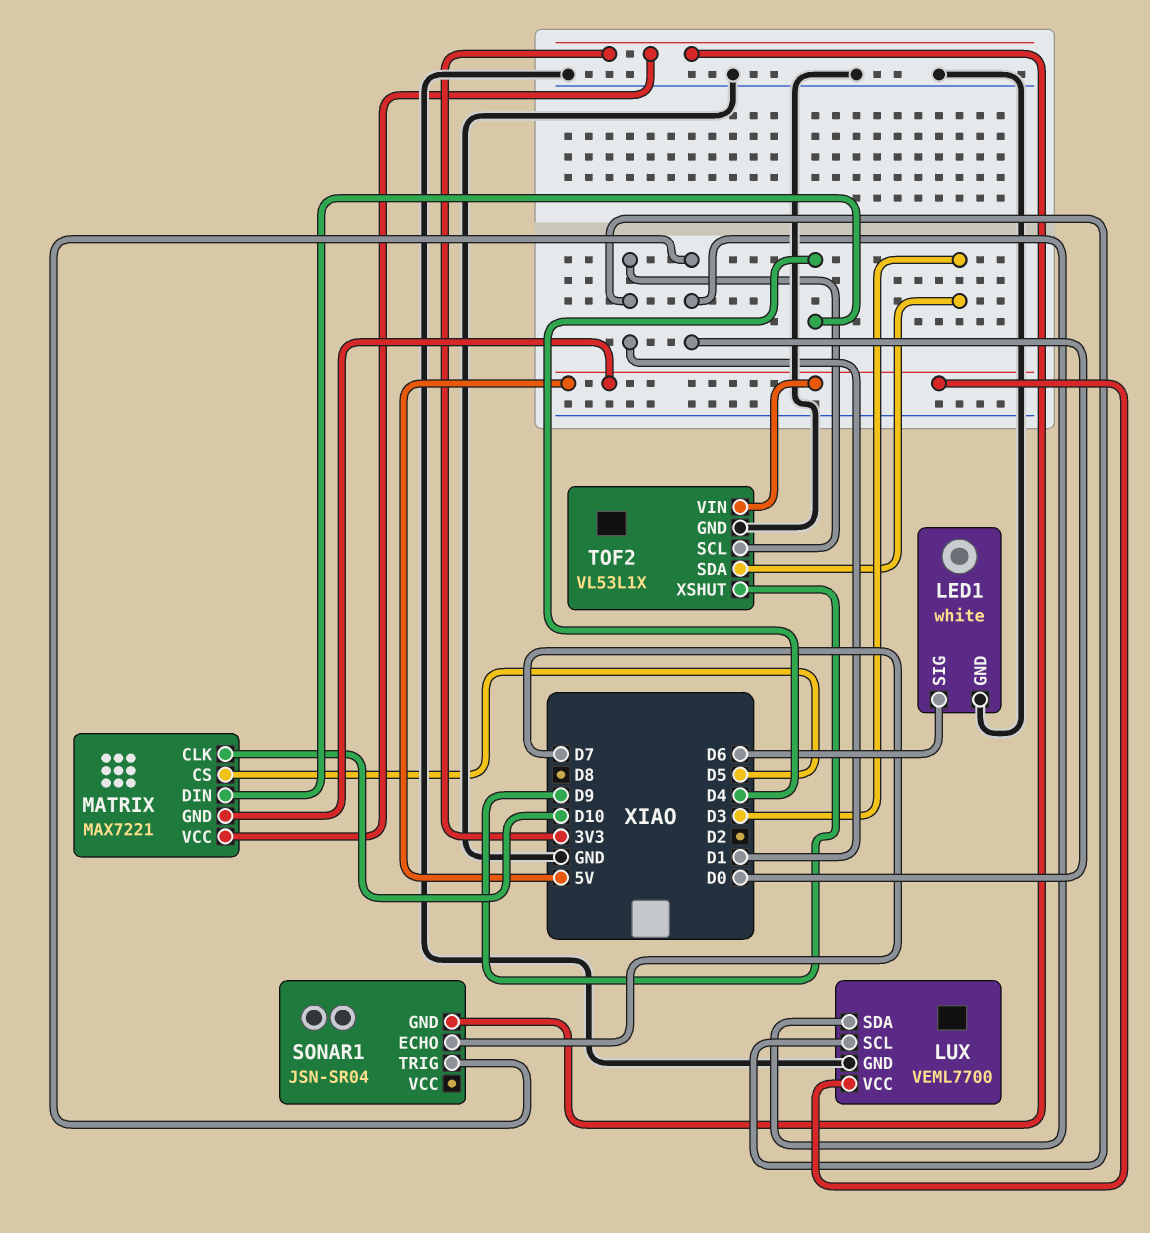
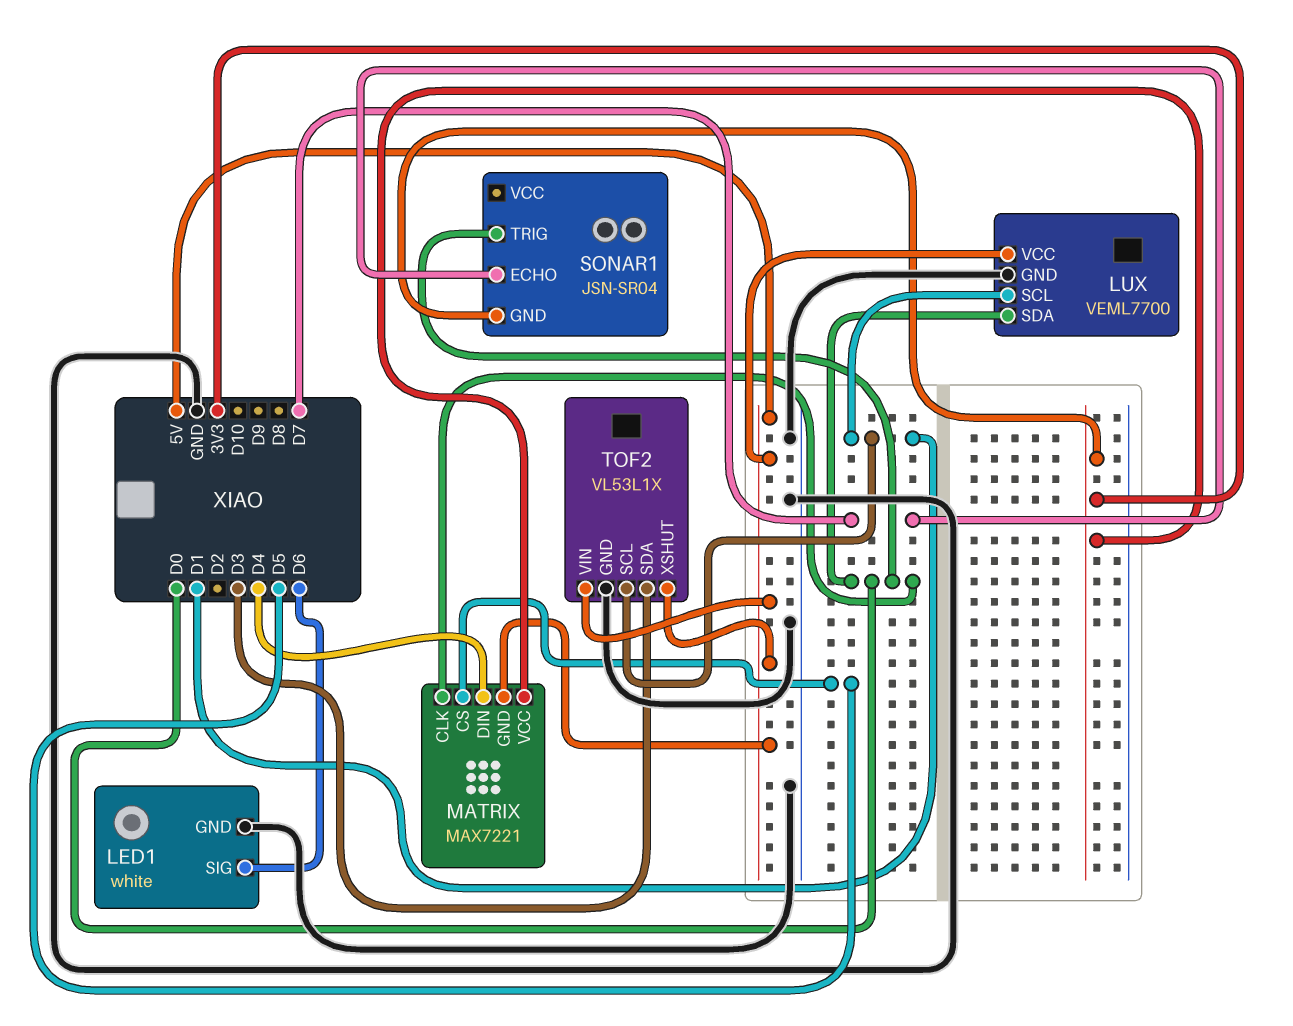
MATRIX pin CLK: D10 -> D0
TOF2 pin XSHUT: D9 -> 5V

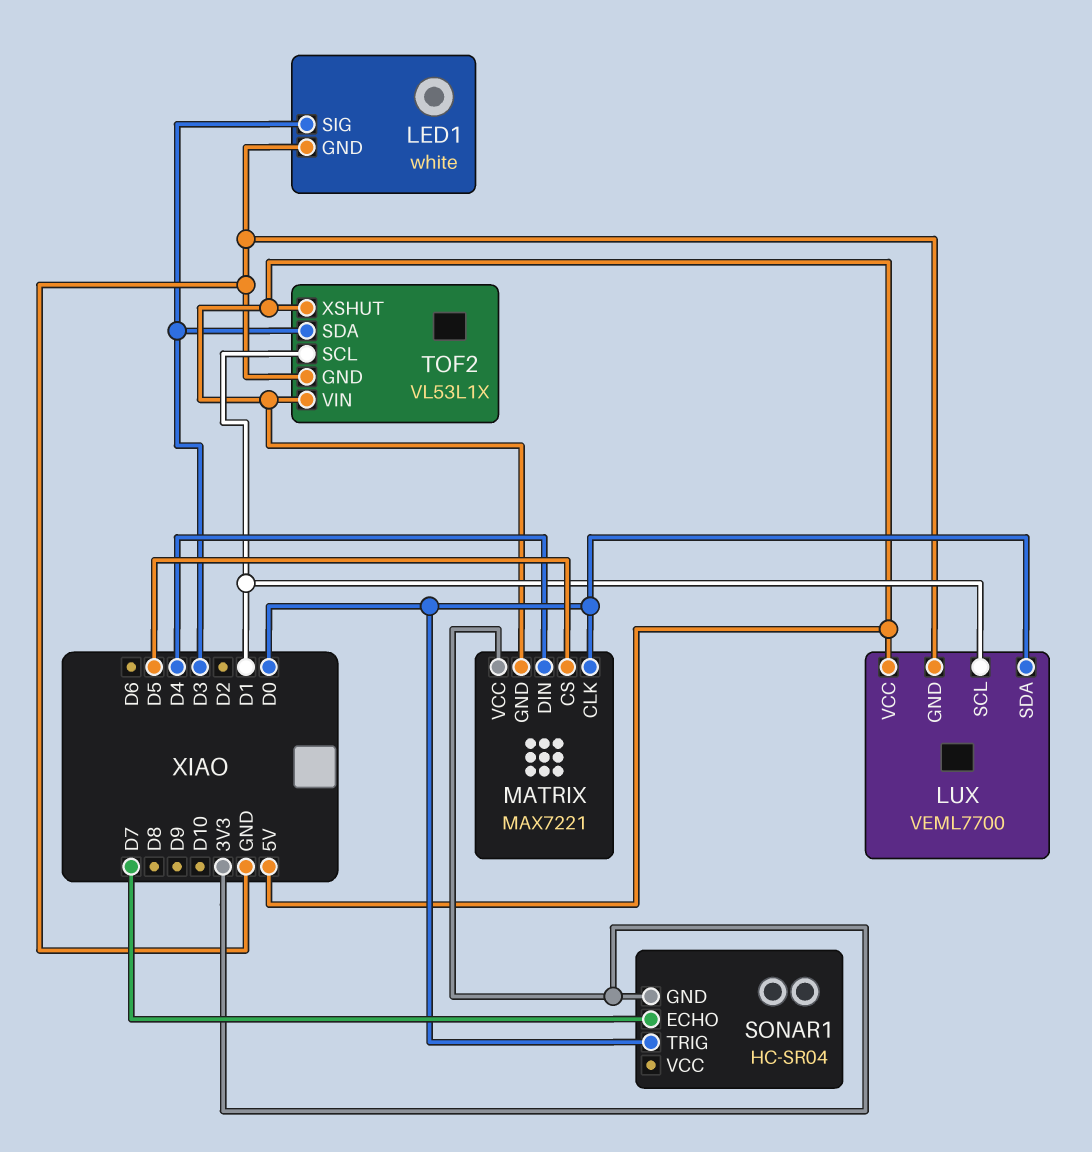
LED1 pin SIG: D6 -> D3
SONAR1: JSN-SR04 -> HC-SR04

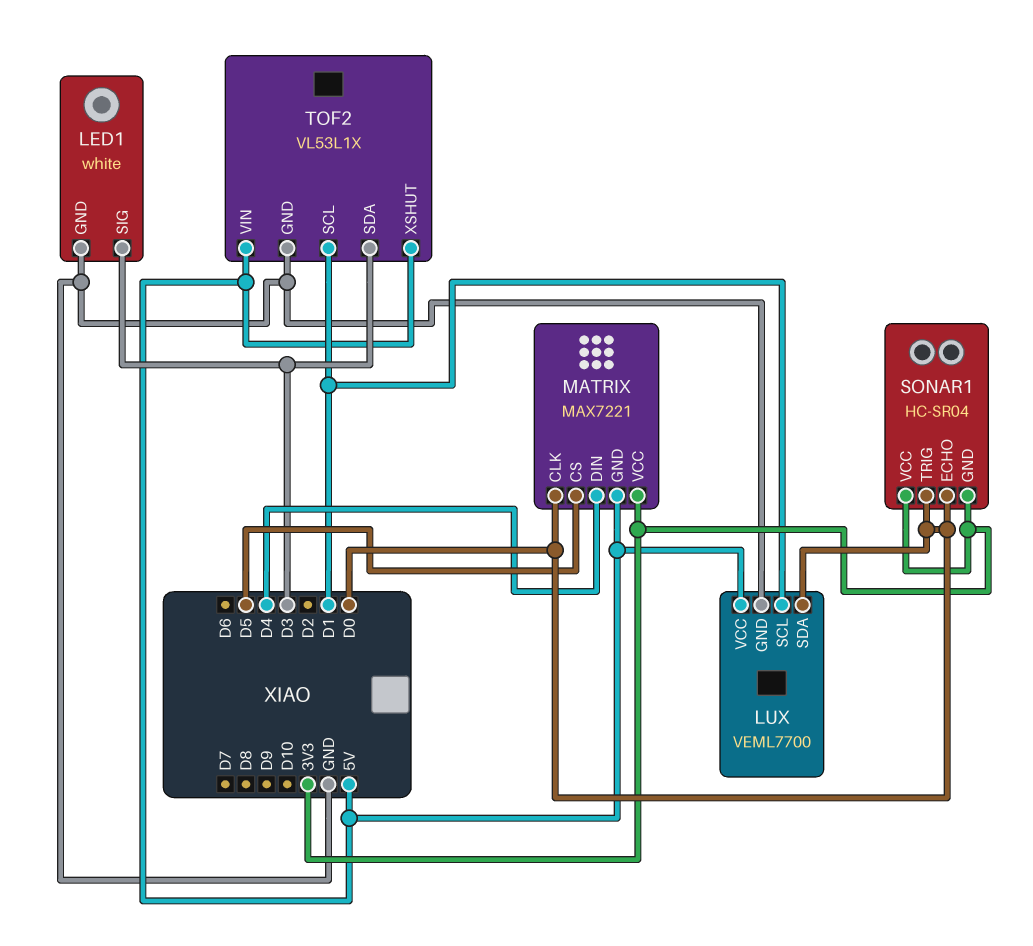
SONAR1 pin ECHO: D7 -> D0
SONAR1 pin VCC: none -> 3V3

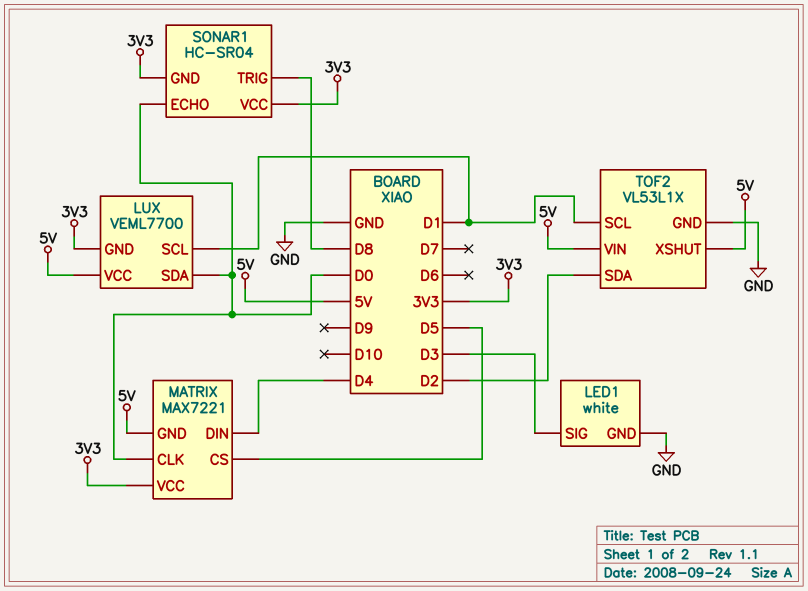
LUX pin GND: GND -> 3V3
SONAR1 pin TRIG: D0 -> D8
TOF2 pin SDA: D3 -> D2

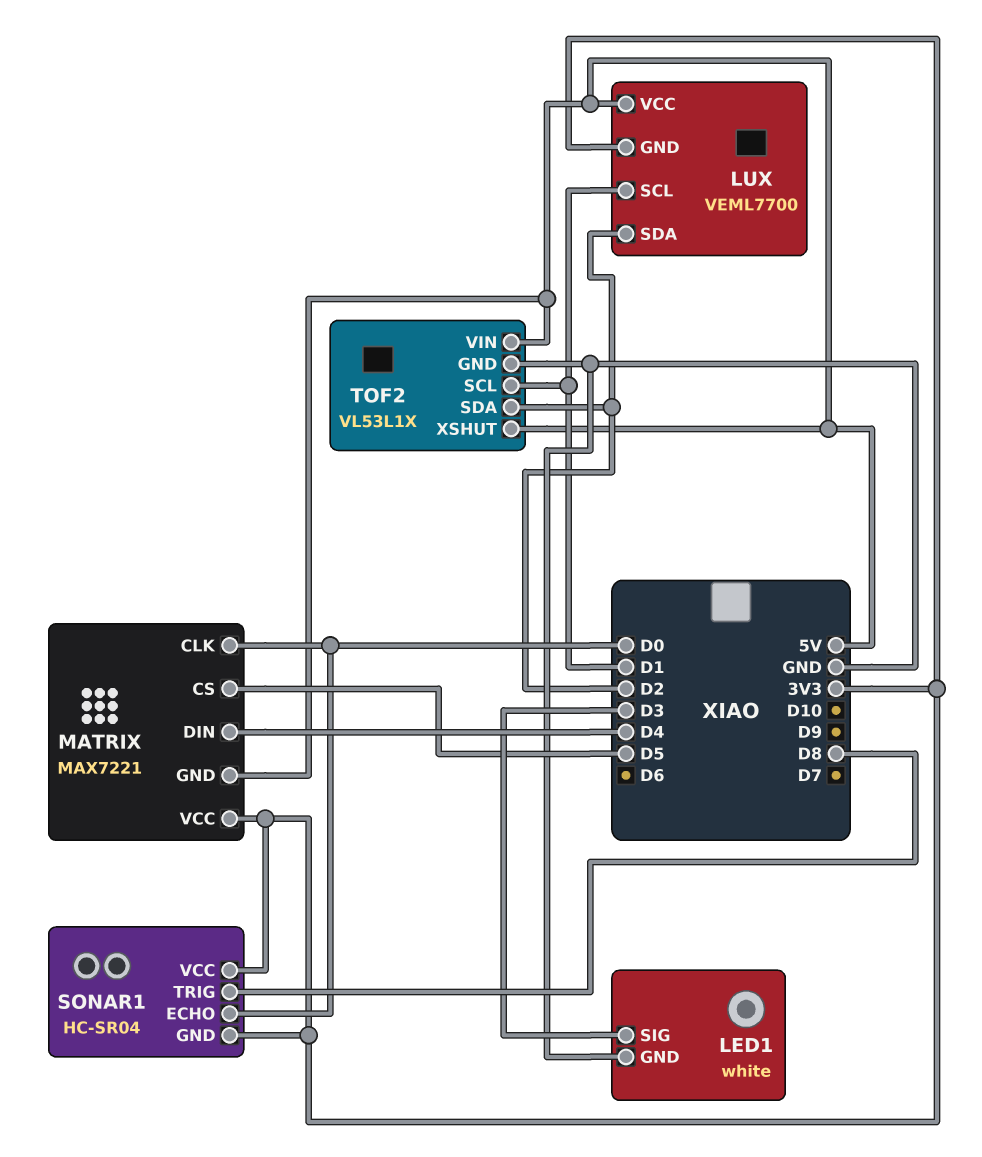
LUX pin SDA: D0 -> D2

